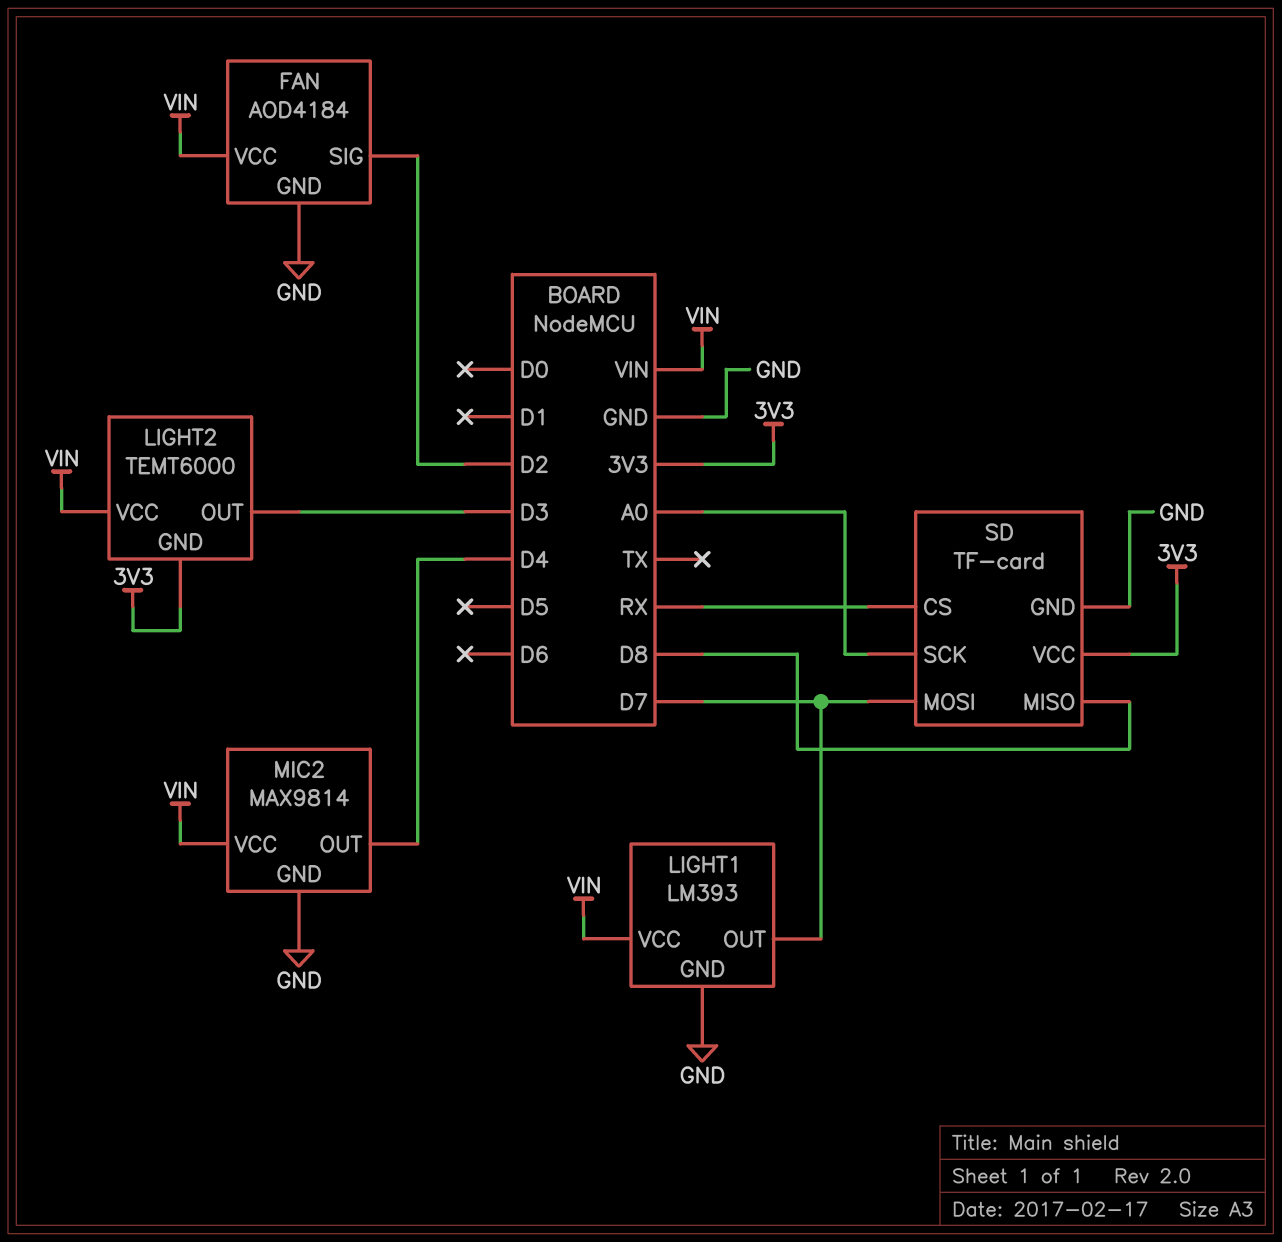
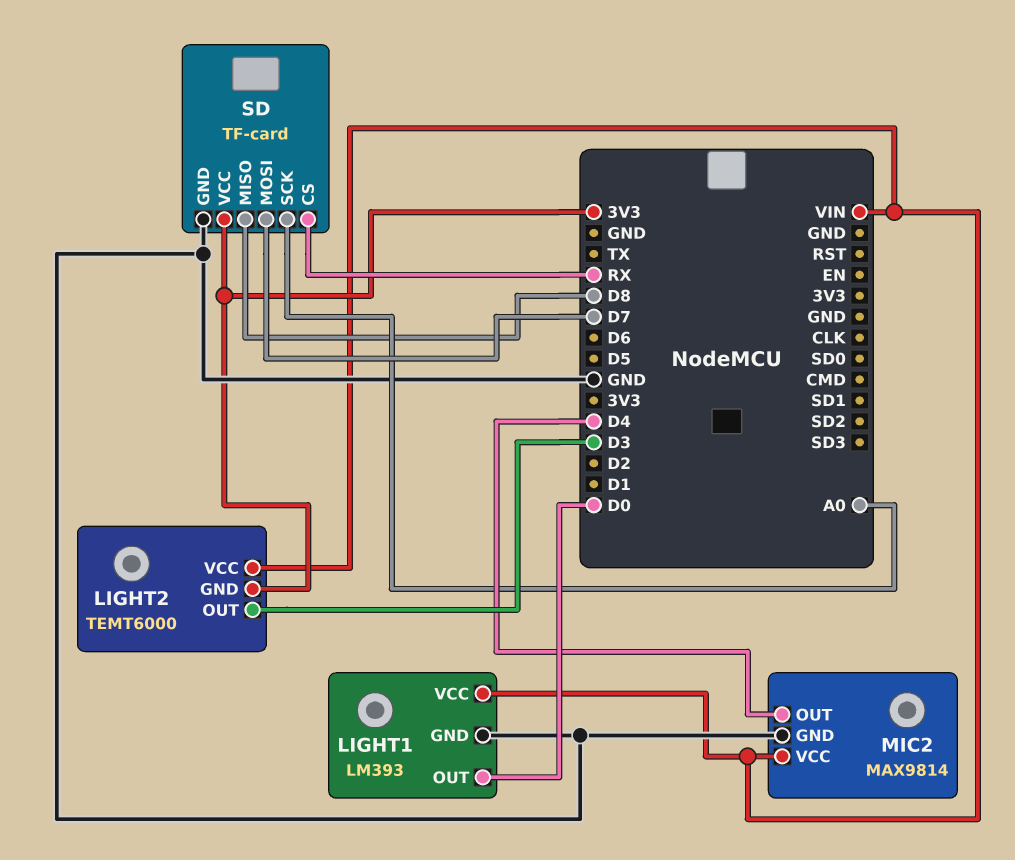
FAN: AOD4184 -> none
FAN pin GND: GND -> none
FAN pin SIG: D2 -> none
FAN pin VCC: VIN -> none
LIGHT1 pin OUT: D7 -> D0

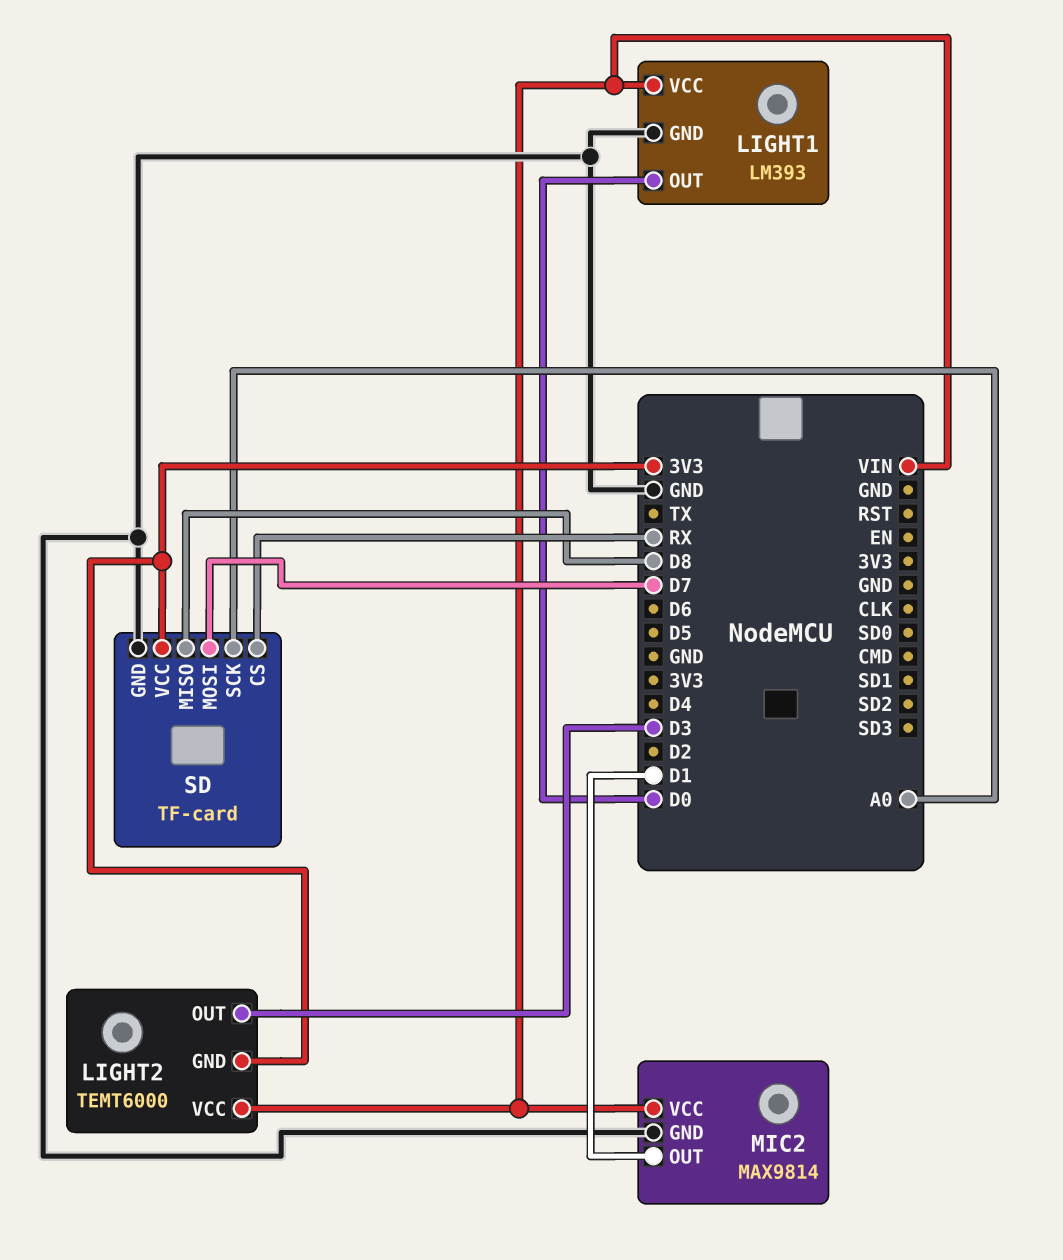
MIC2 pin OUT: D4 -> D1

